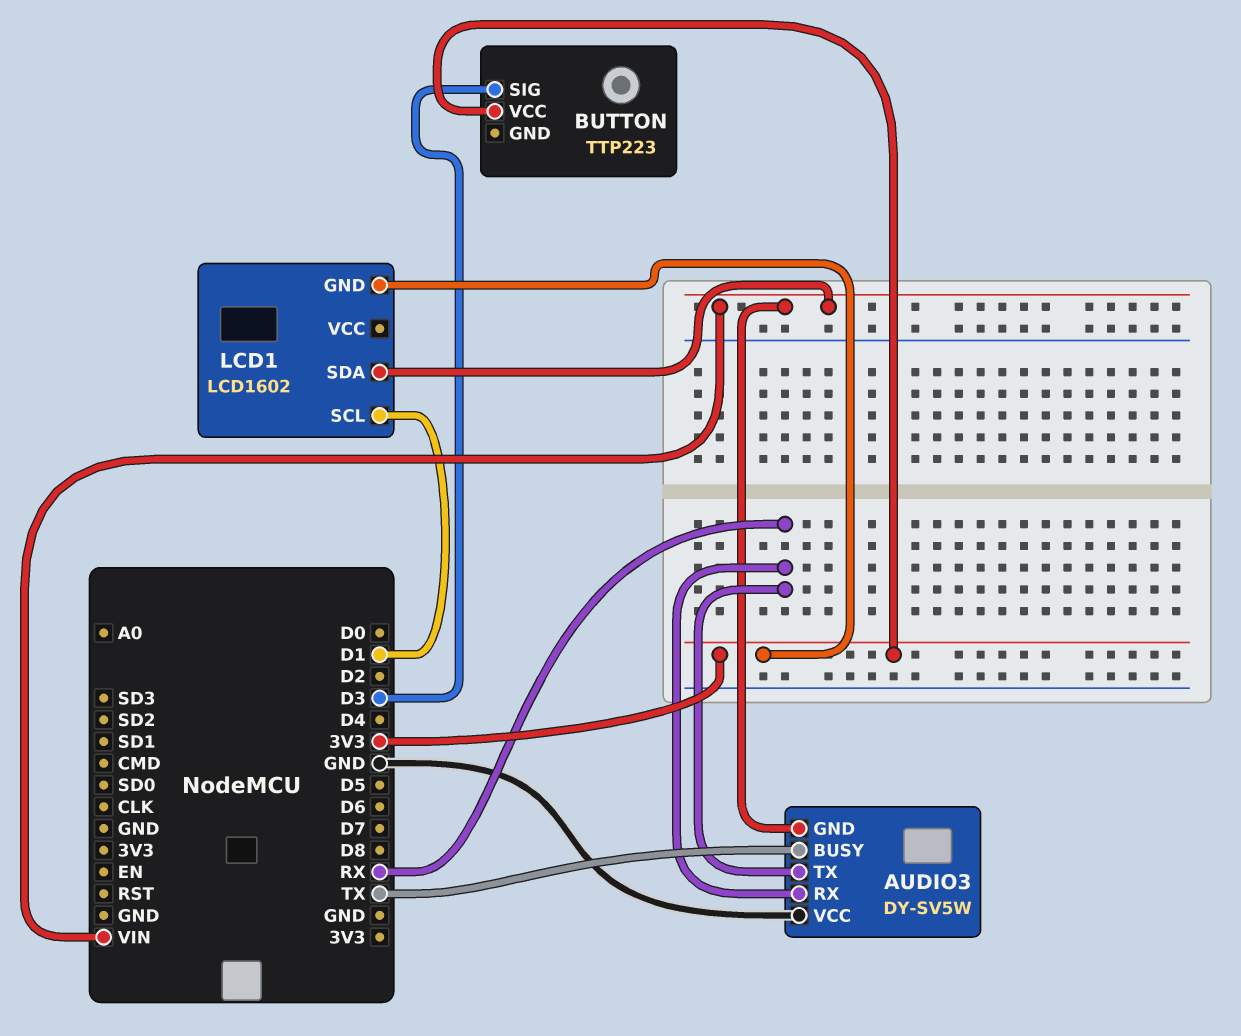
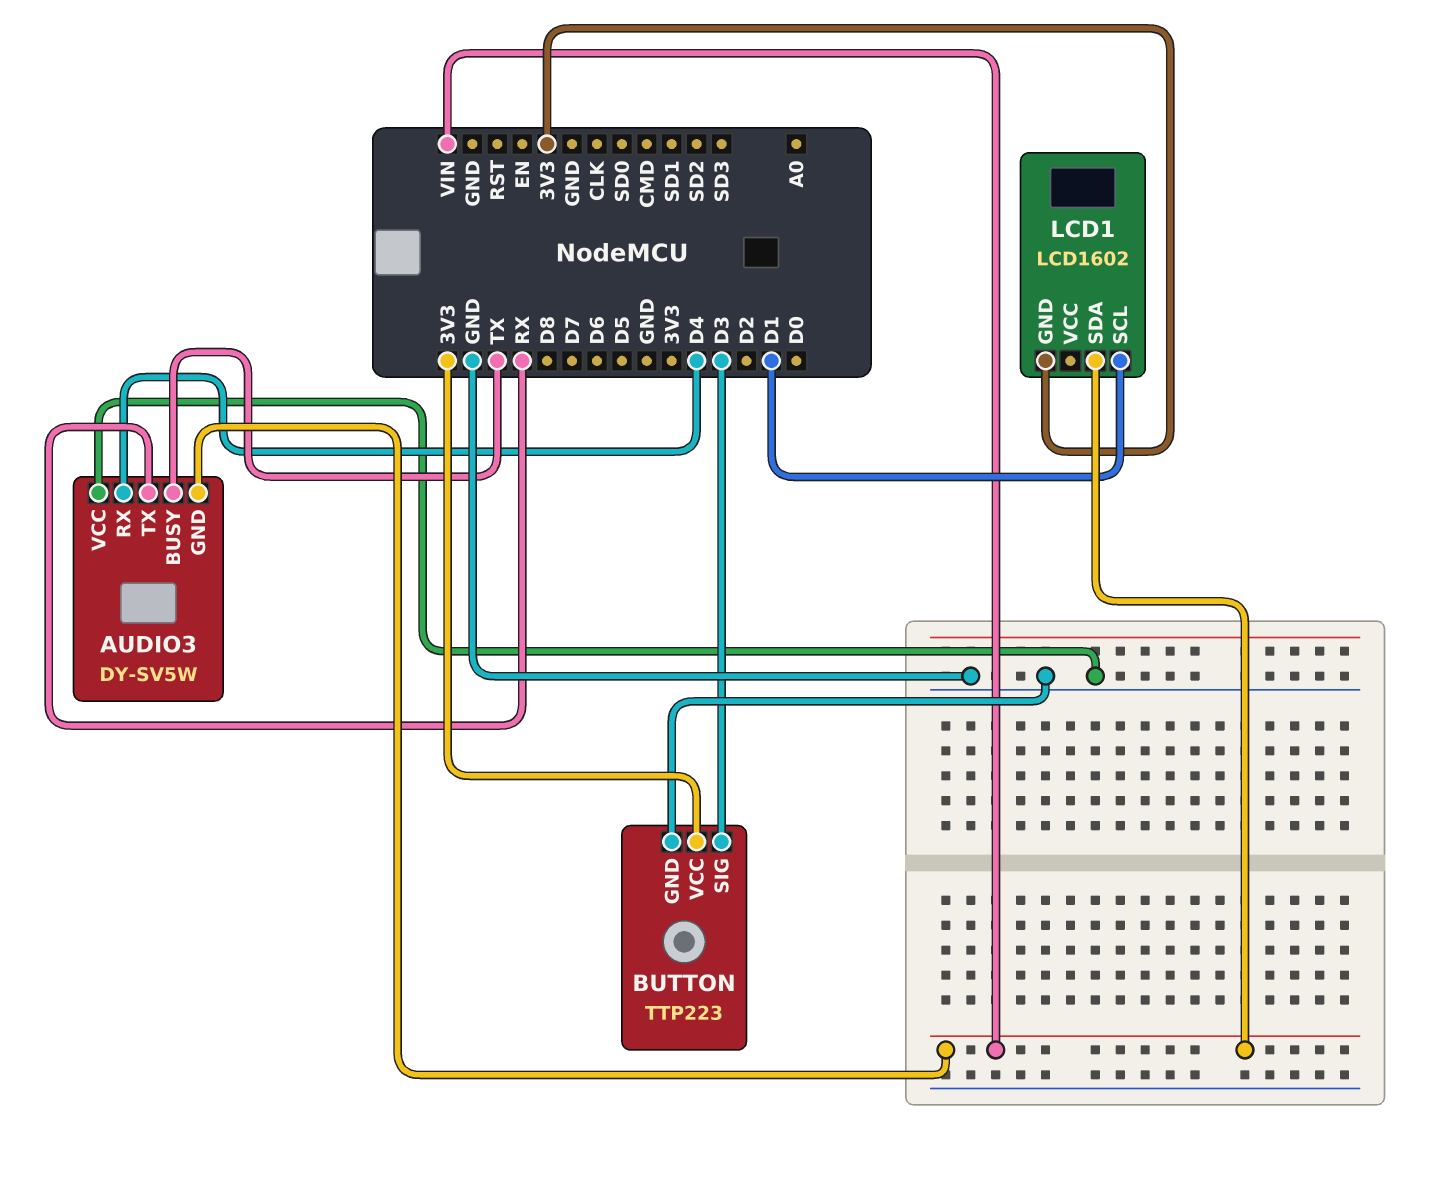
AUDIO3 pin RX: RX -> D4
BUTTON pin GND: none -> GND

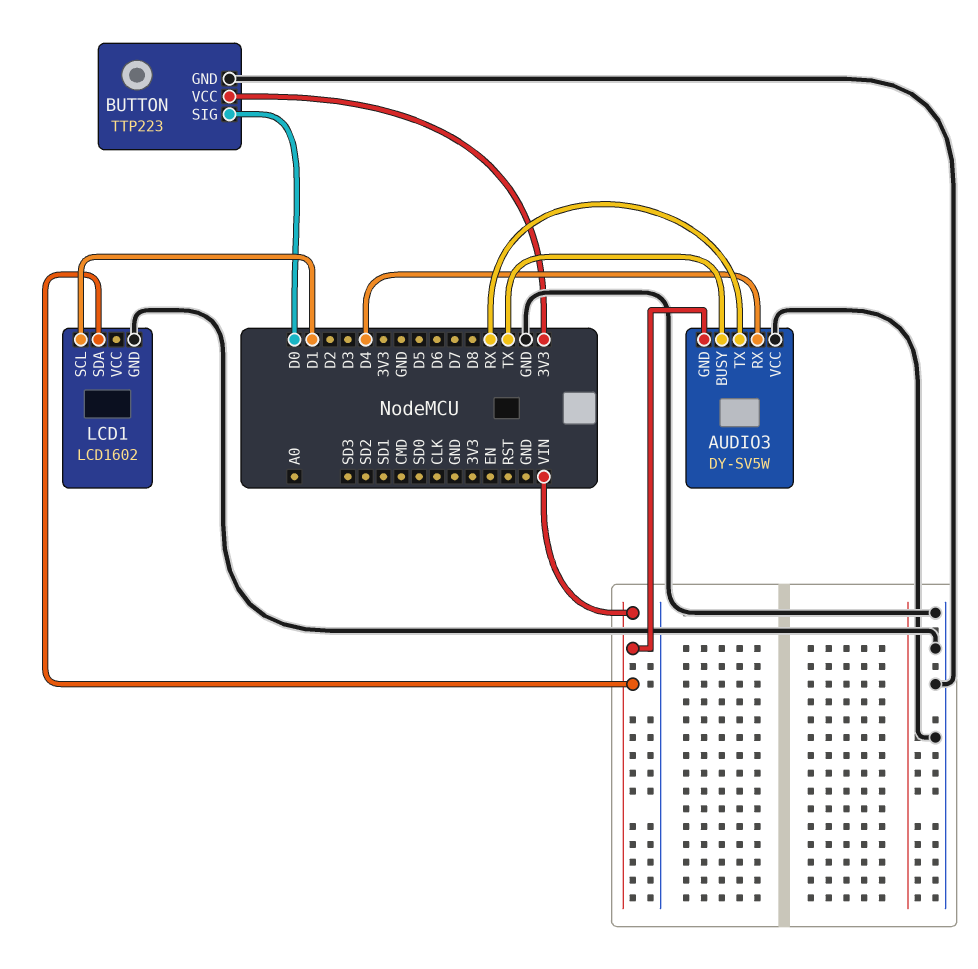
BUTTON pin SIG: D3 -> D0
LCD1 pin GND: 3V3 -> GND

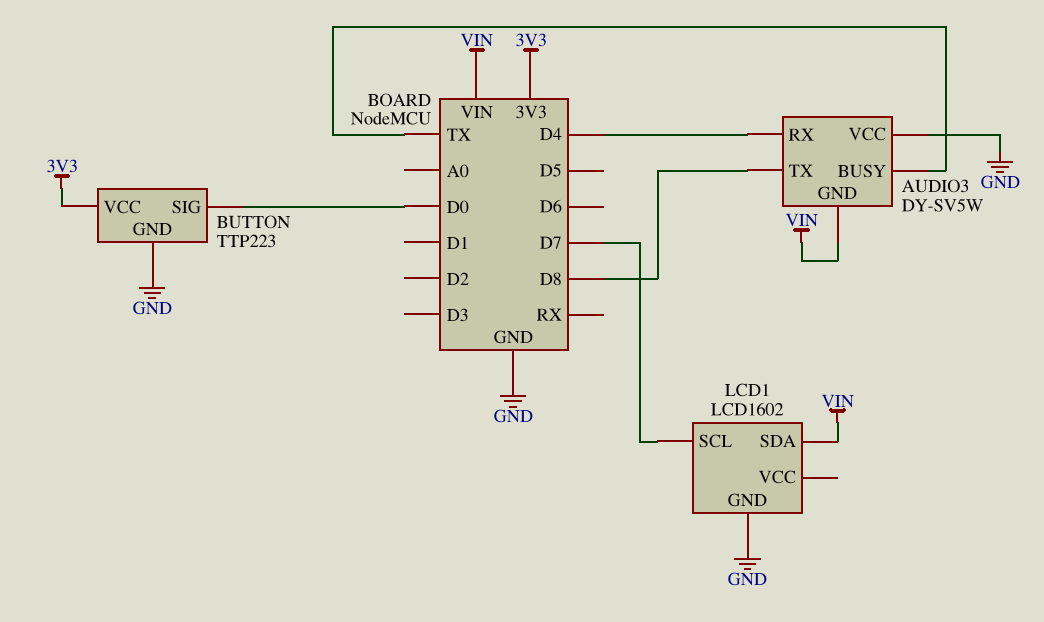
AUDIO3 pin TX: RX -> D8
LCD1 pin SCL: D1 -> D7

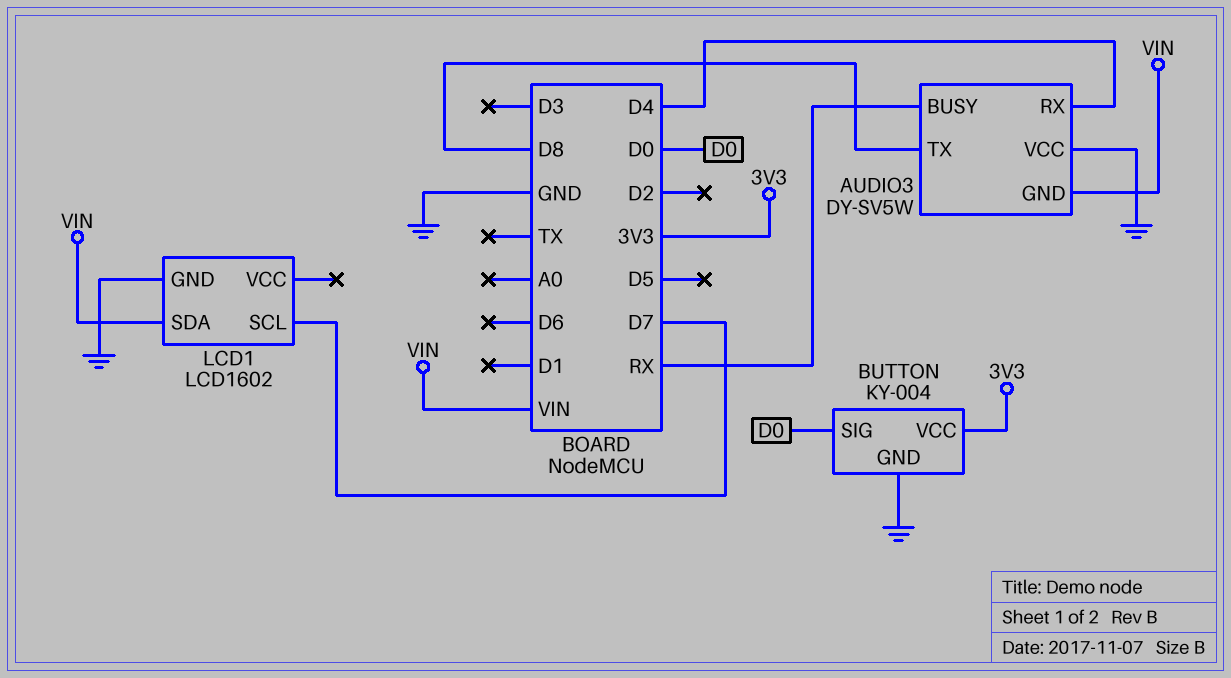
AUDIO3 pin BUSY: TX -> RX
BUTTON: TTP223 -> KY-004

